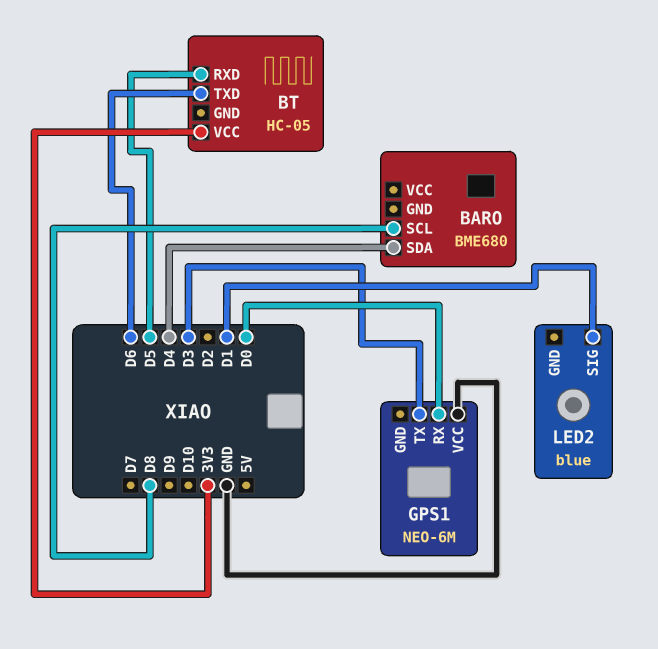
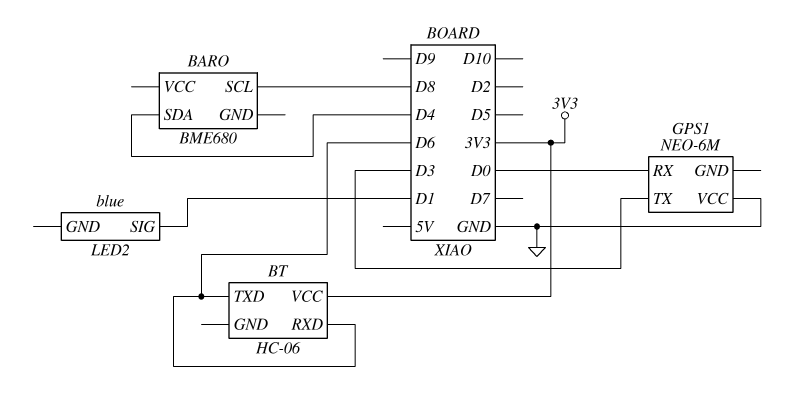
BT: HC-05 -> HC-06
BT pin RXD: D5 -> D6

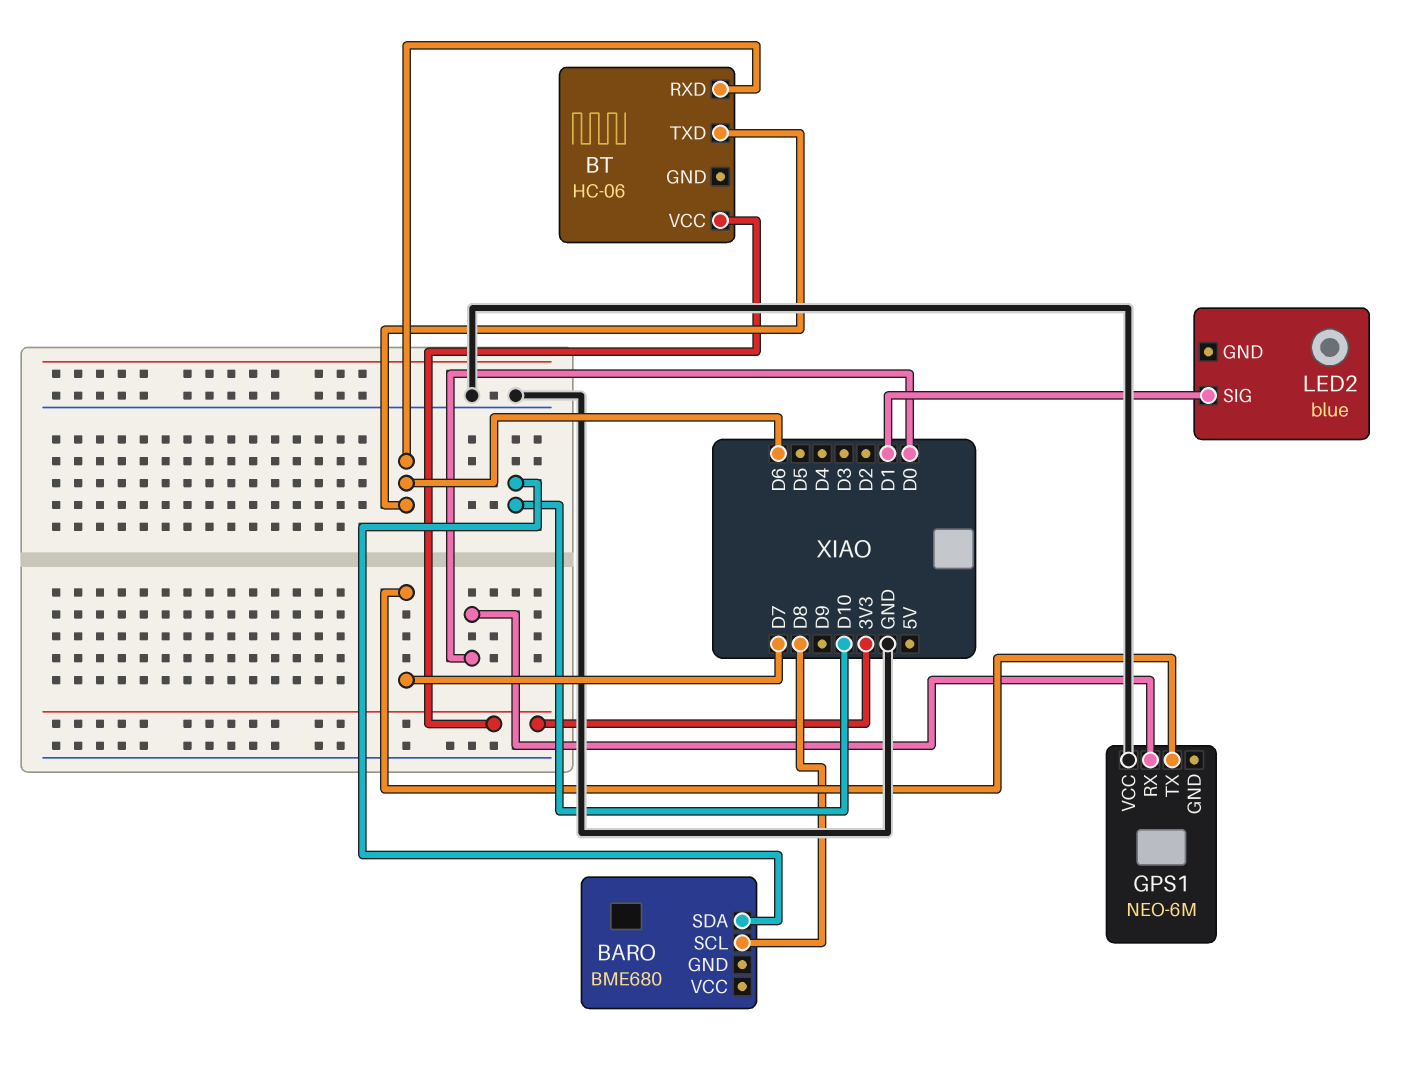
BARO pin SDA: D4 -> D10
GPS1 pin TX: D3 -> D7

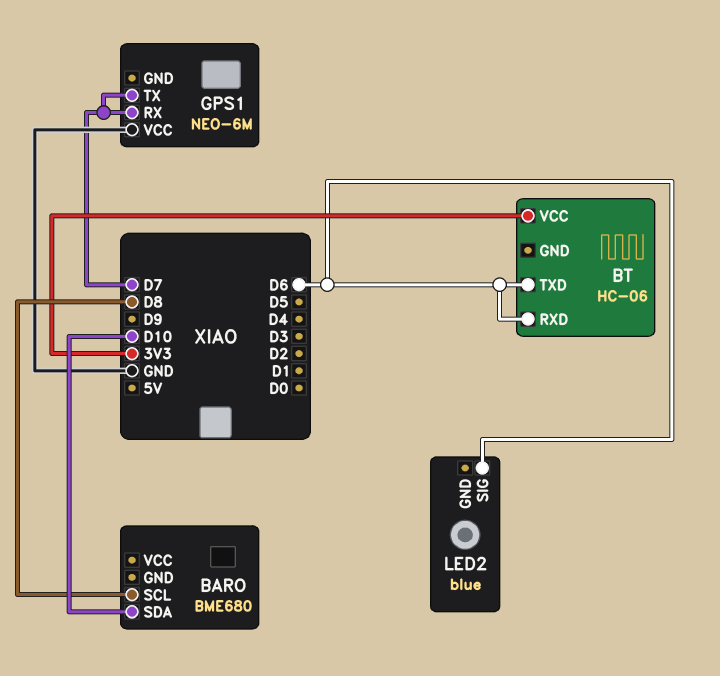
GPS1 pin RX: D0 -> D7
LED2 pin SIG: D1 -> D6

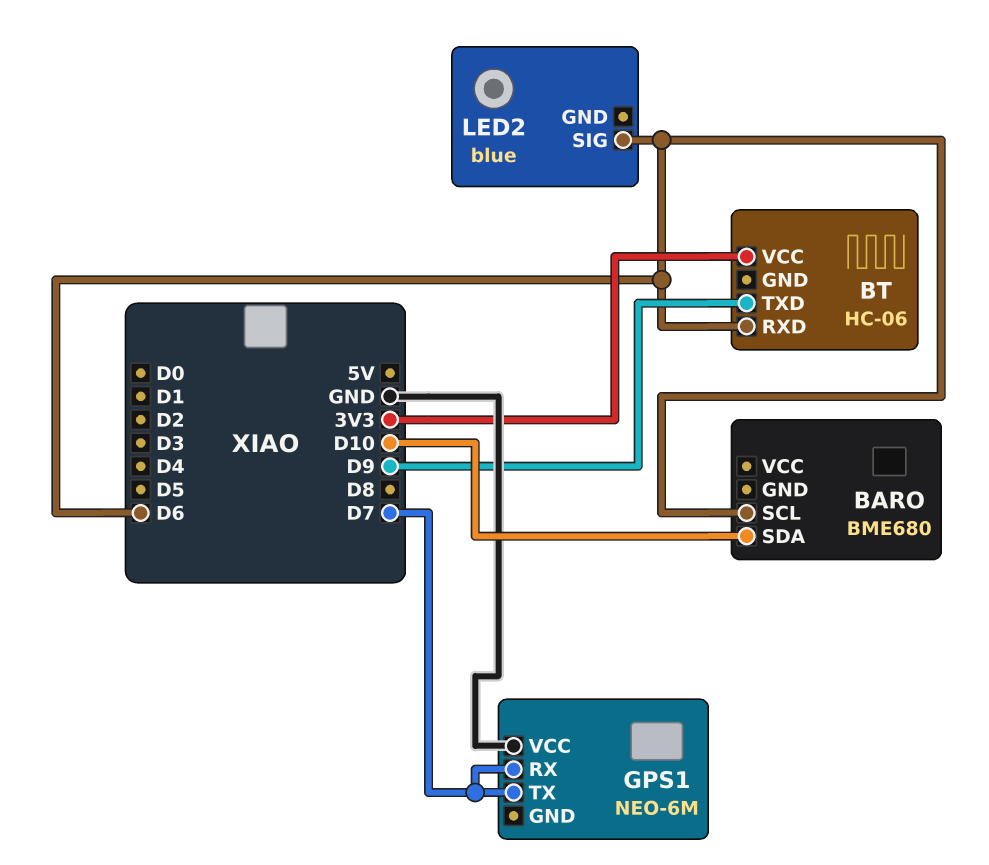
BARO pin SCL: D8 -> D6
BT pin TXD: D6 -> D9

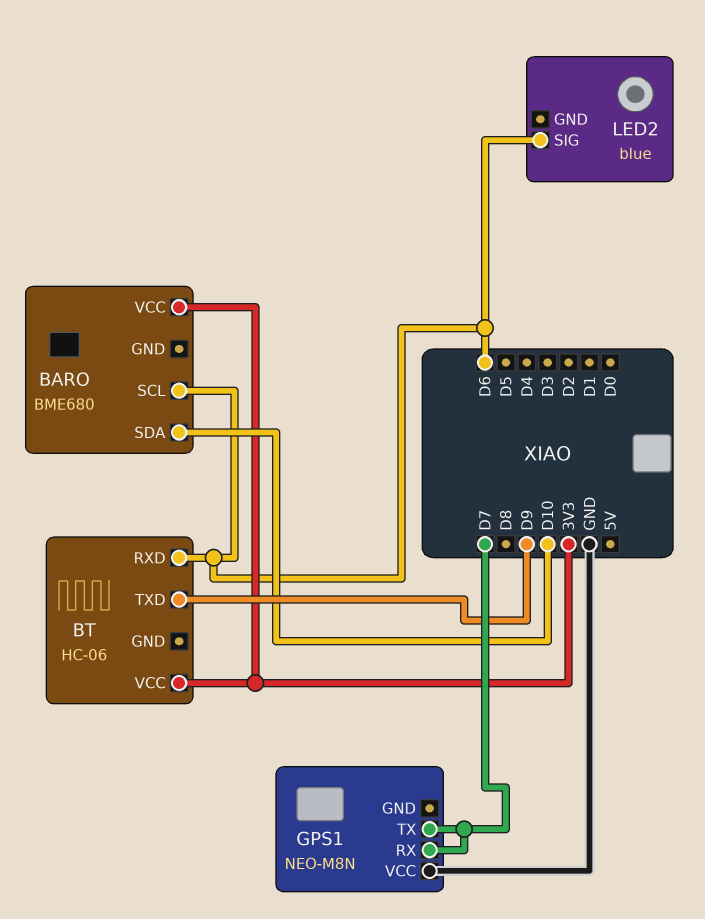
BARO pin VCC: none -> 3V3
GPS1: NEO-6M -> NEO-M8N

